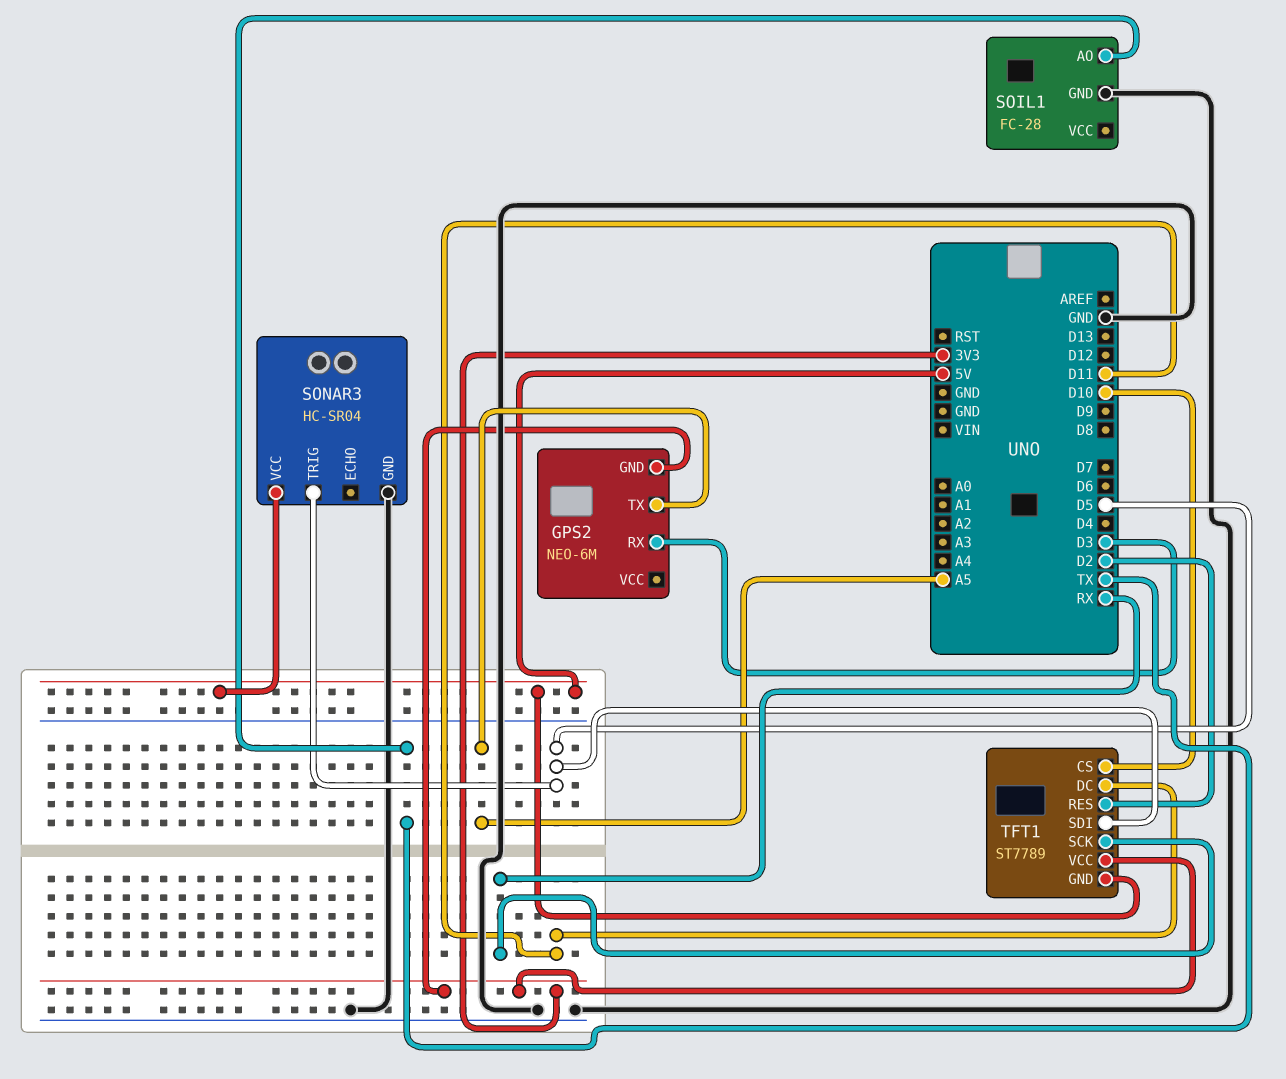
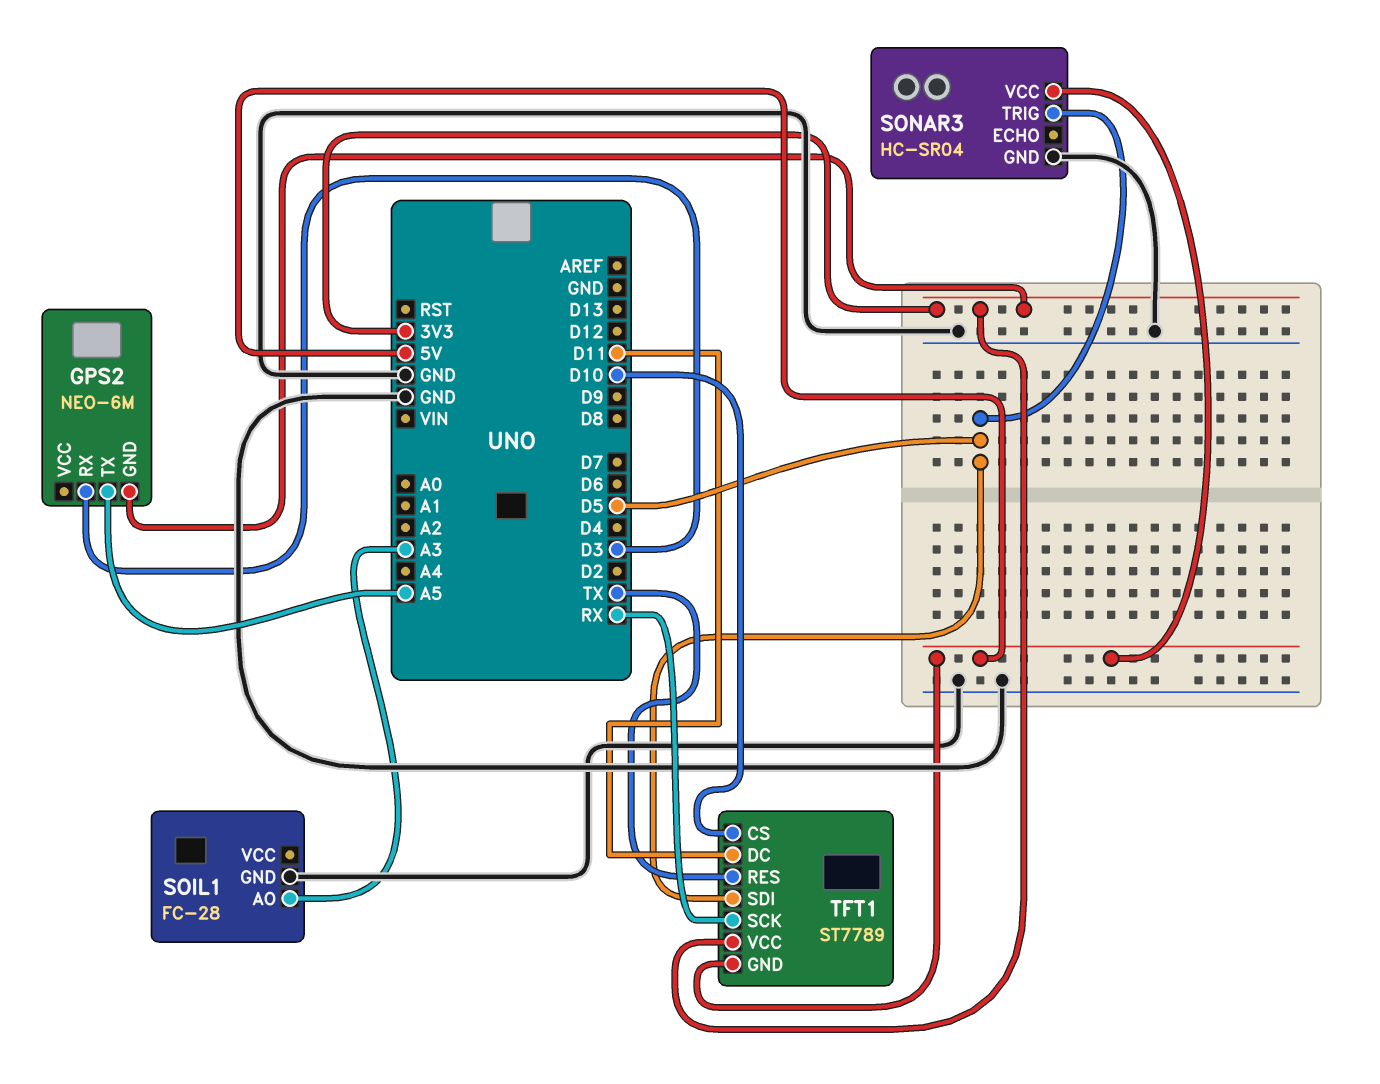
SOIL1 pin AO: TX -> A3
TFT1 pin RES: D2 -> TX

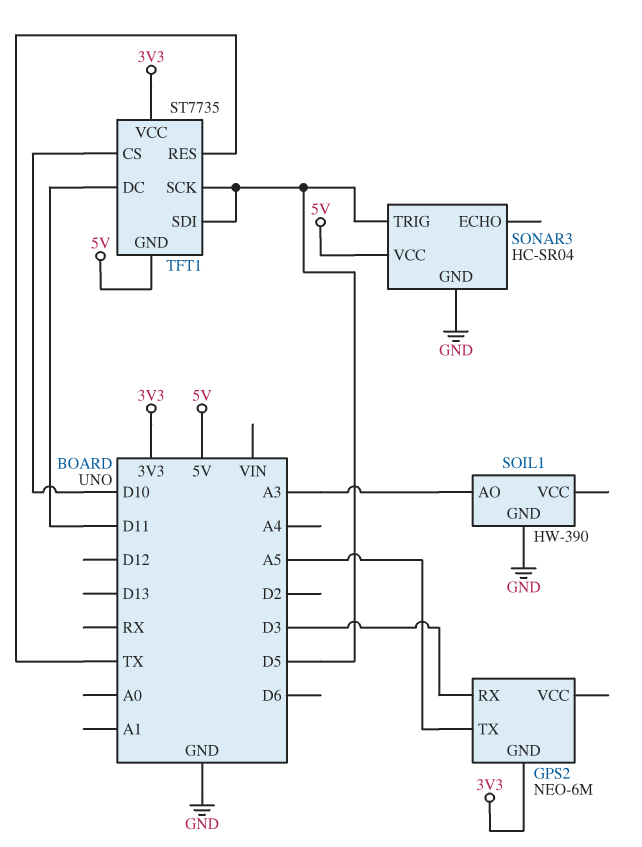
SOIL1: FC-28 -> HW-390
TFT1: ST7789 -> ST7735
TFT1 pin SCK: RX -> D5

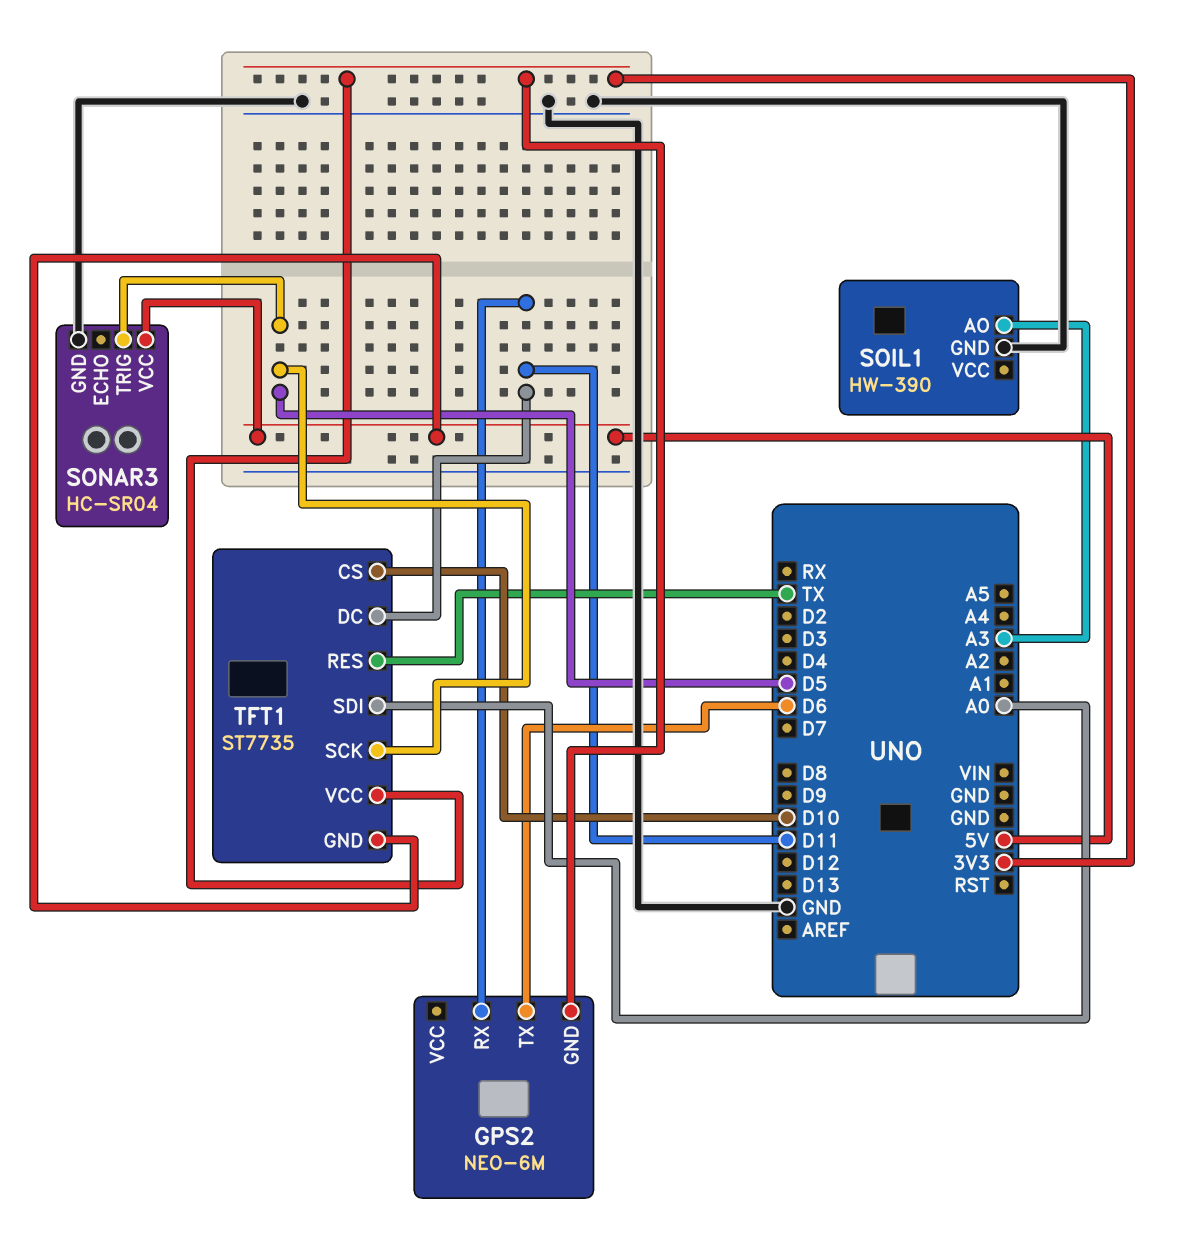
GPS2 pin RX: D3 -> D11
GPS2 pin TX: A5 -> D6
TFT1 pin SDI: D5 -> A0

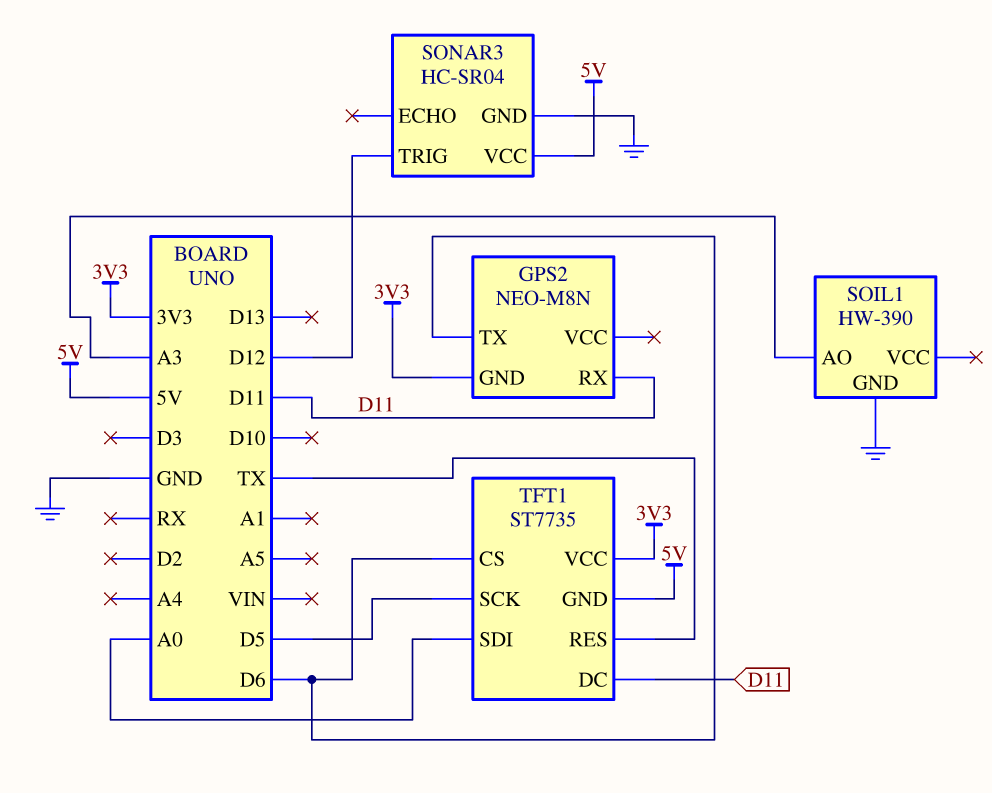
GPS2: NEO-6M -> NEO-M8N
SONAR3 pin TRIG: D5 -> D12
TFT1 pin CS: D10 -> D6

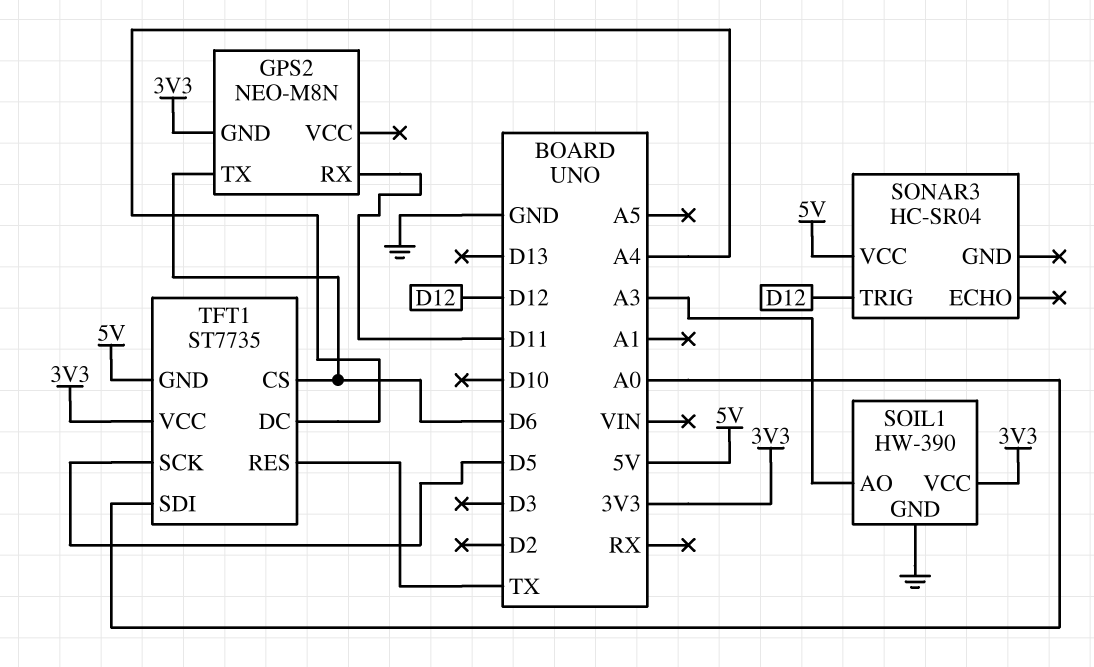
SOIL1 pin VCC: none -> 3V3
SONAR3 pin GND: GND -> none
TFT1 pin DC: D11 -> A4

